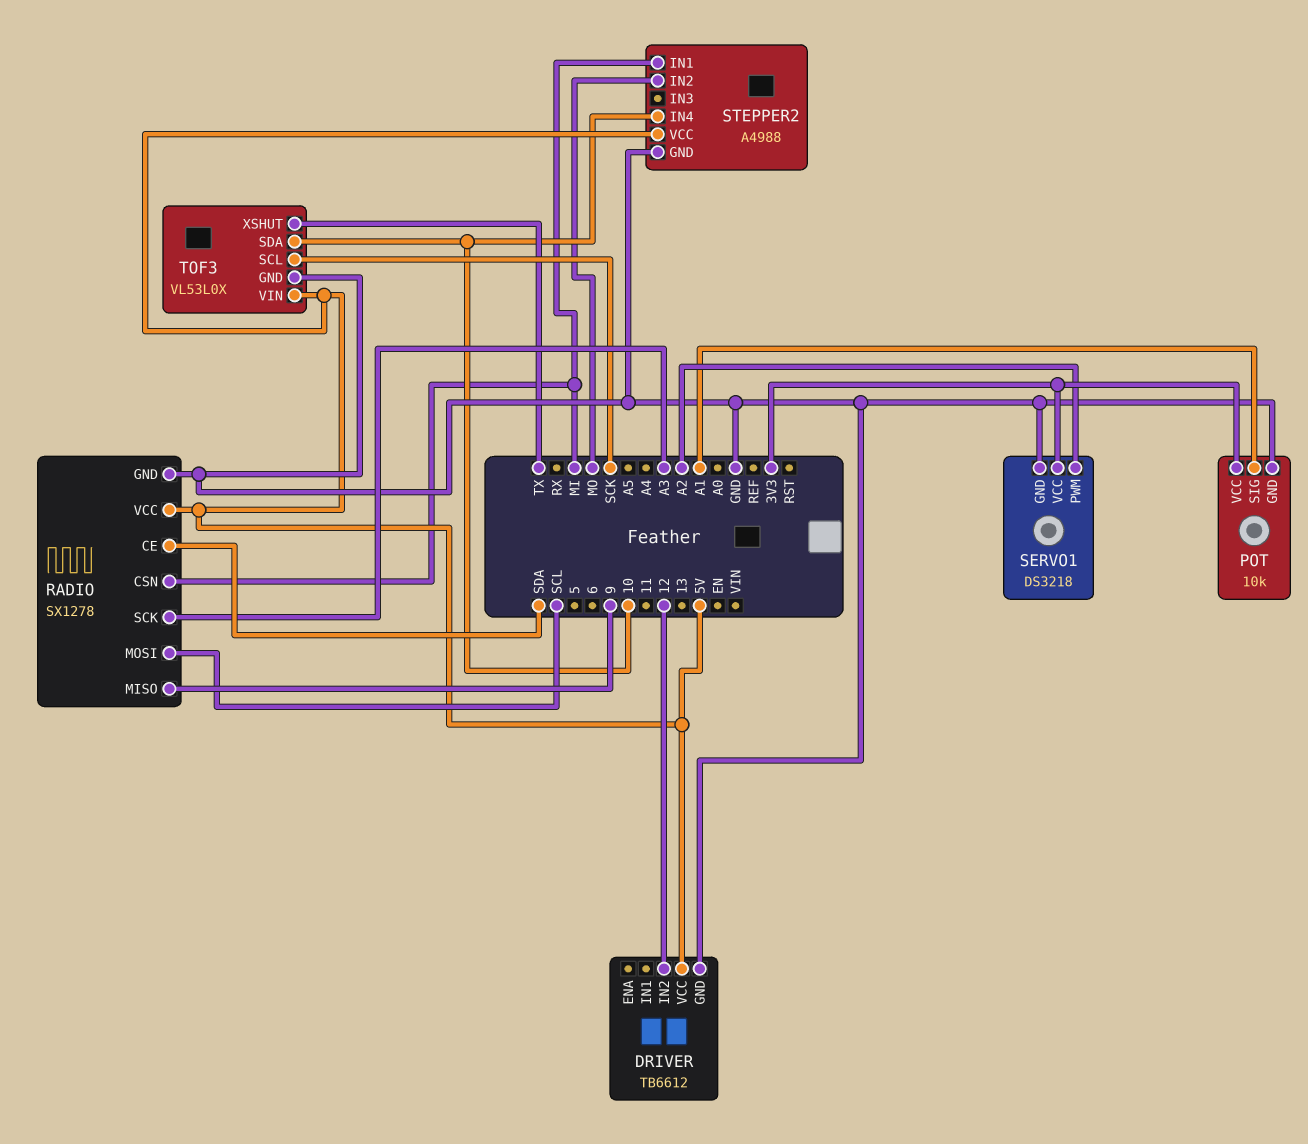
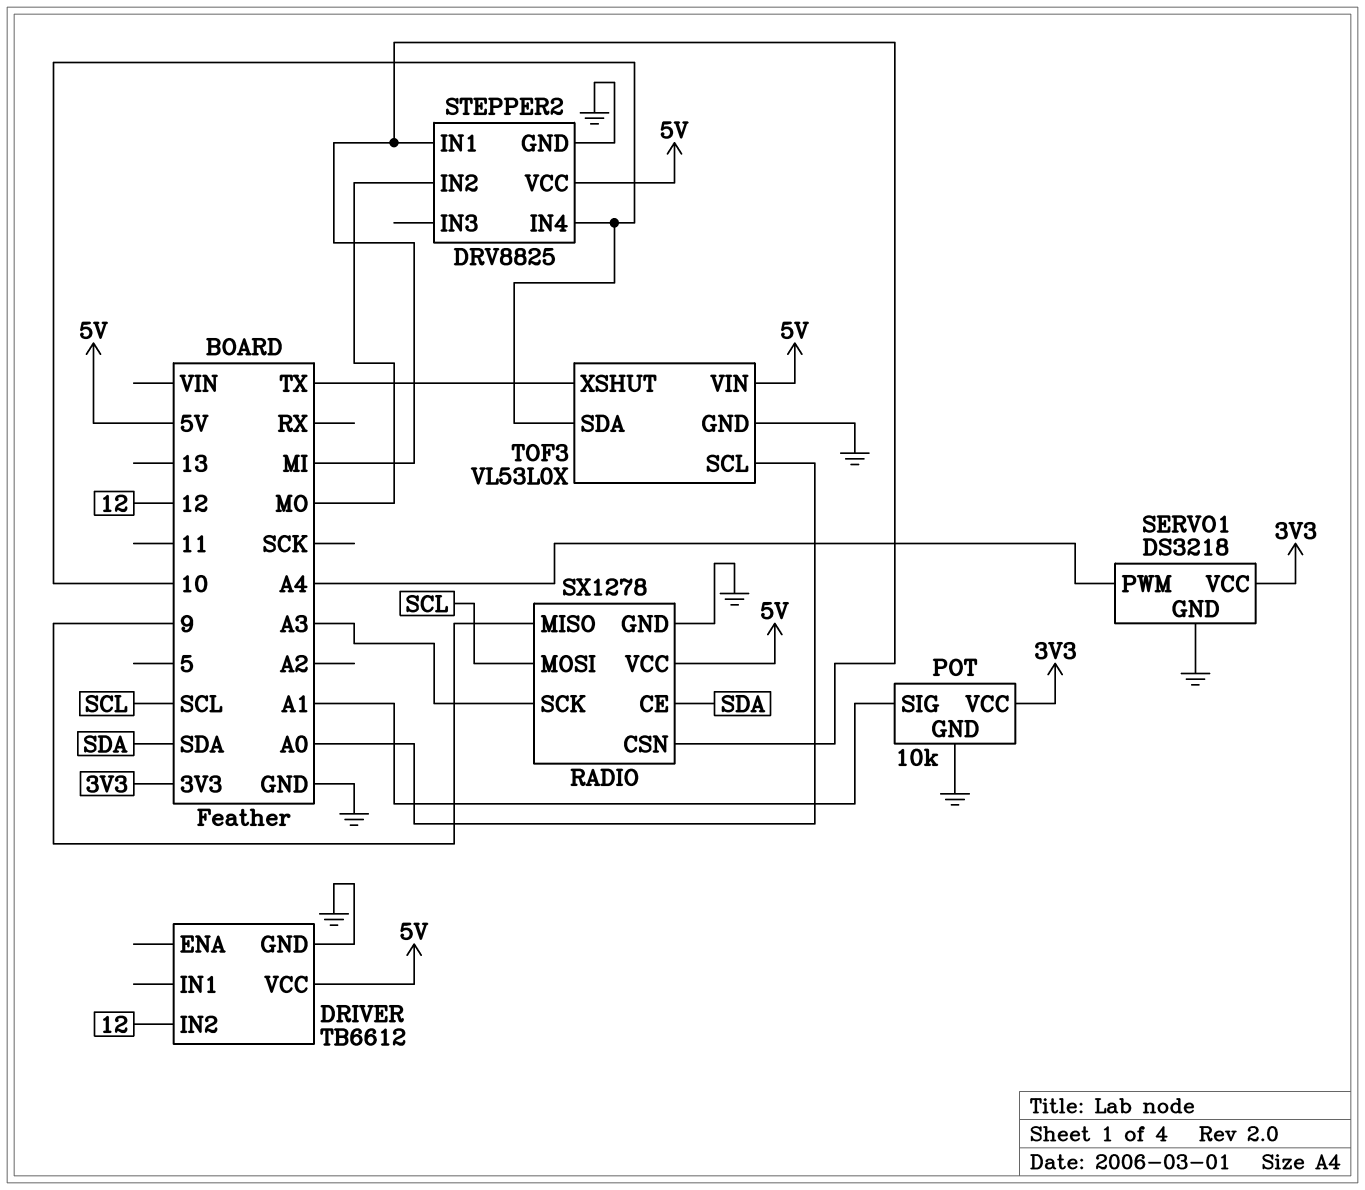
SERVO1 pin PWM: A2 -> A4
STEPPER2: A4988 -> DRV8825
TOF3 pin SCL: SCK -> A0

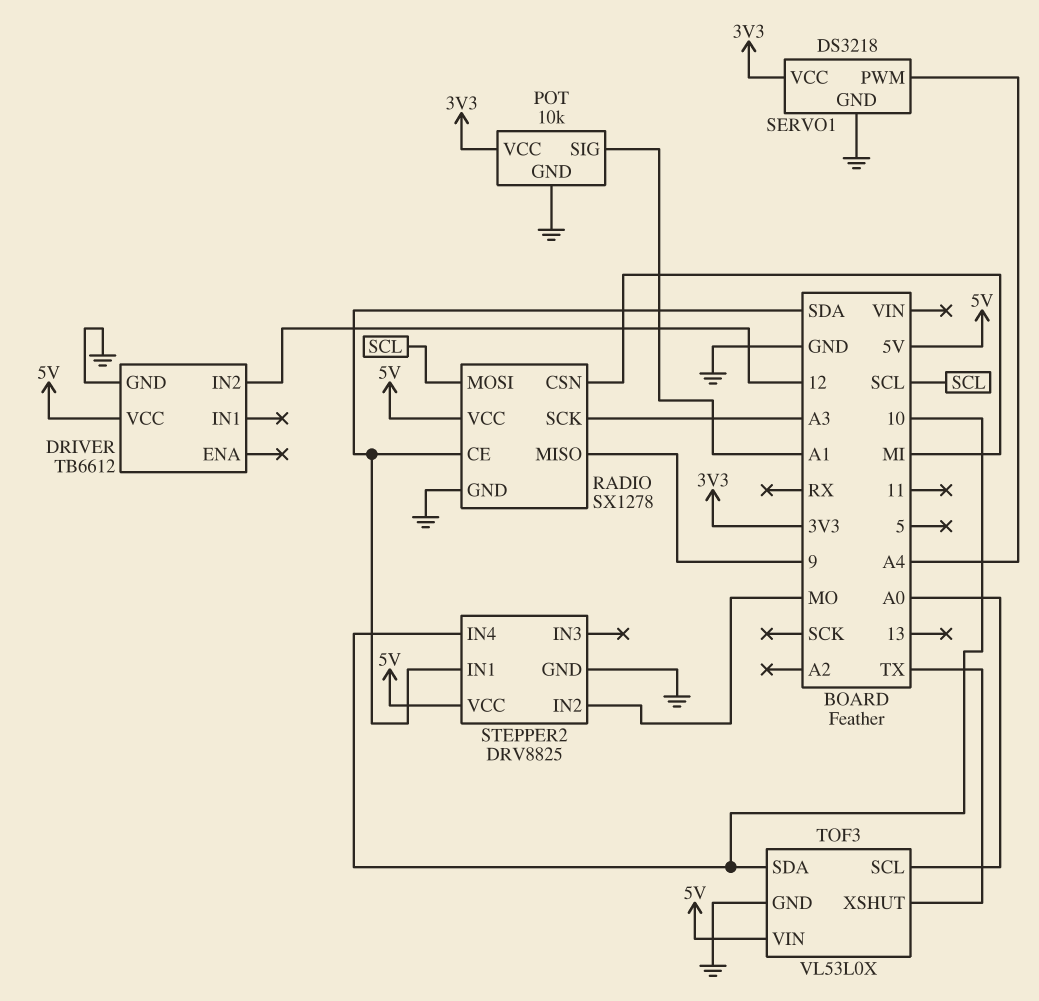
STEPPER2 pin IN1: MI -> SDA

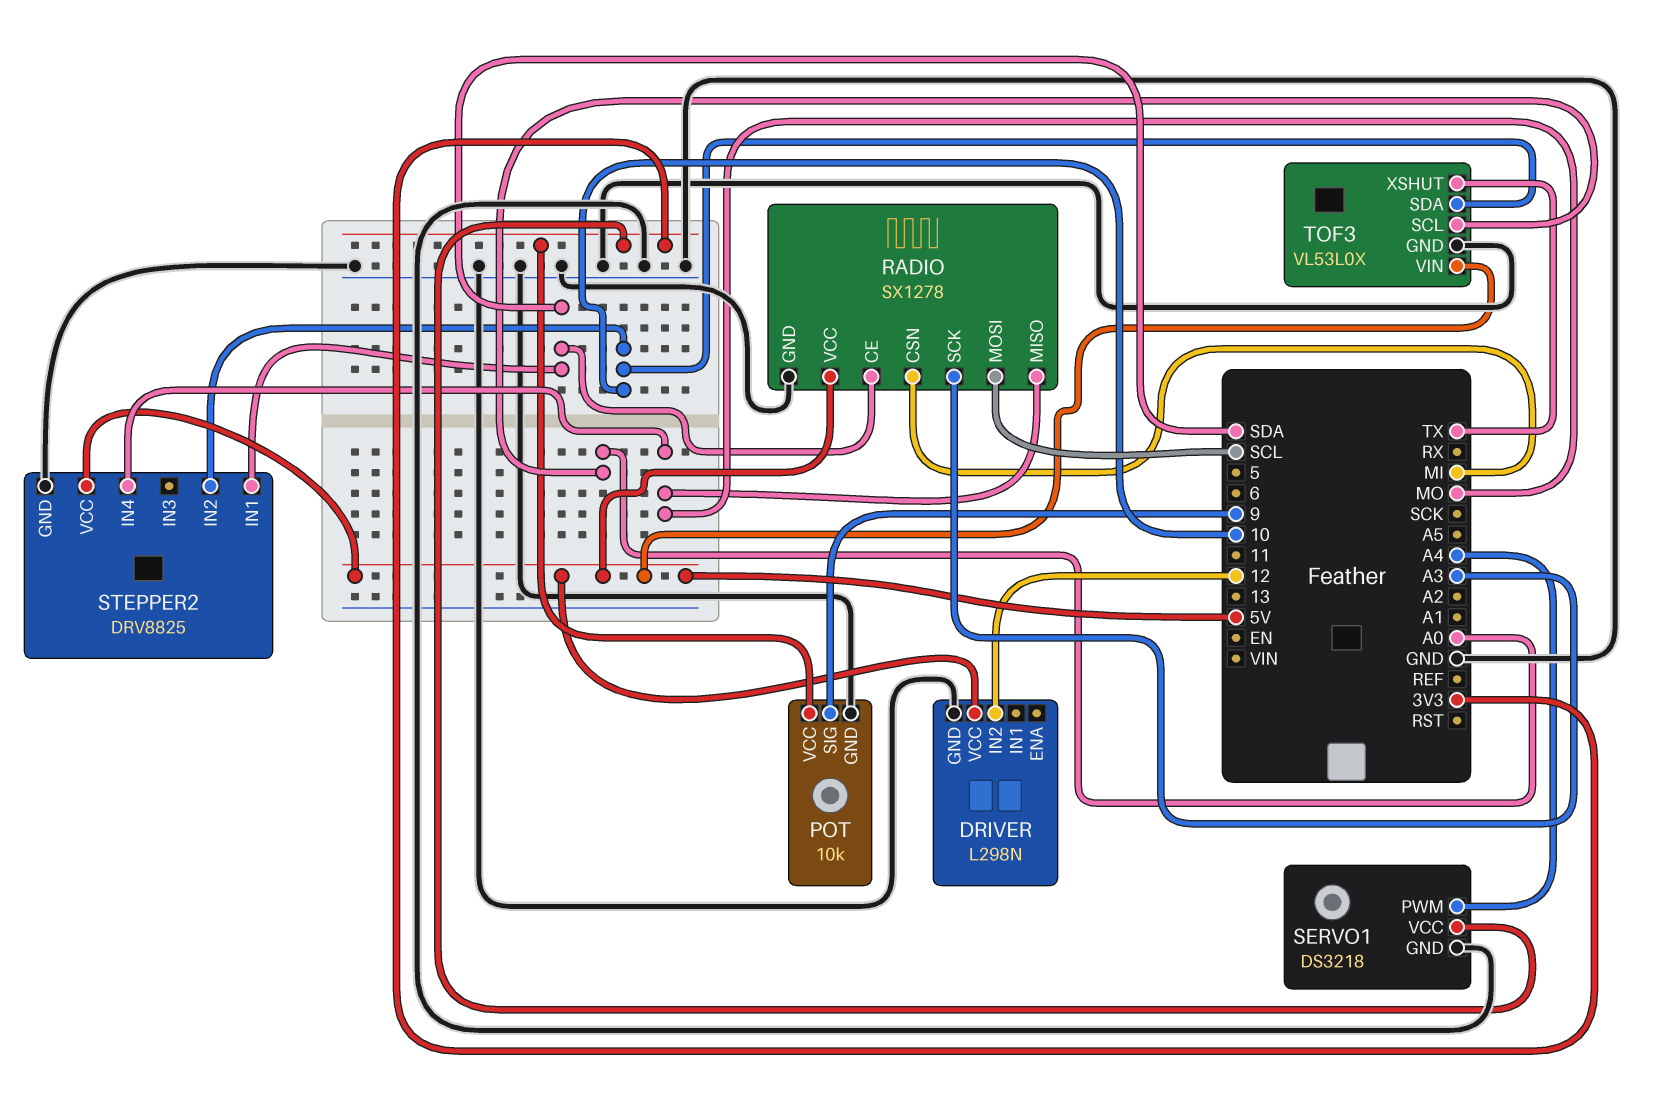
DRIVER: TB6612 -> L298N
POT pin SIG: A1 -> 9
RADIO pin MISO: 9 -> MO
STEPPER2 pin IN2: MO -> 10
STEPPER2 pin IN4: 10 -> MO

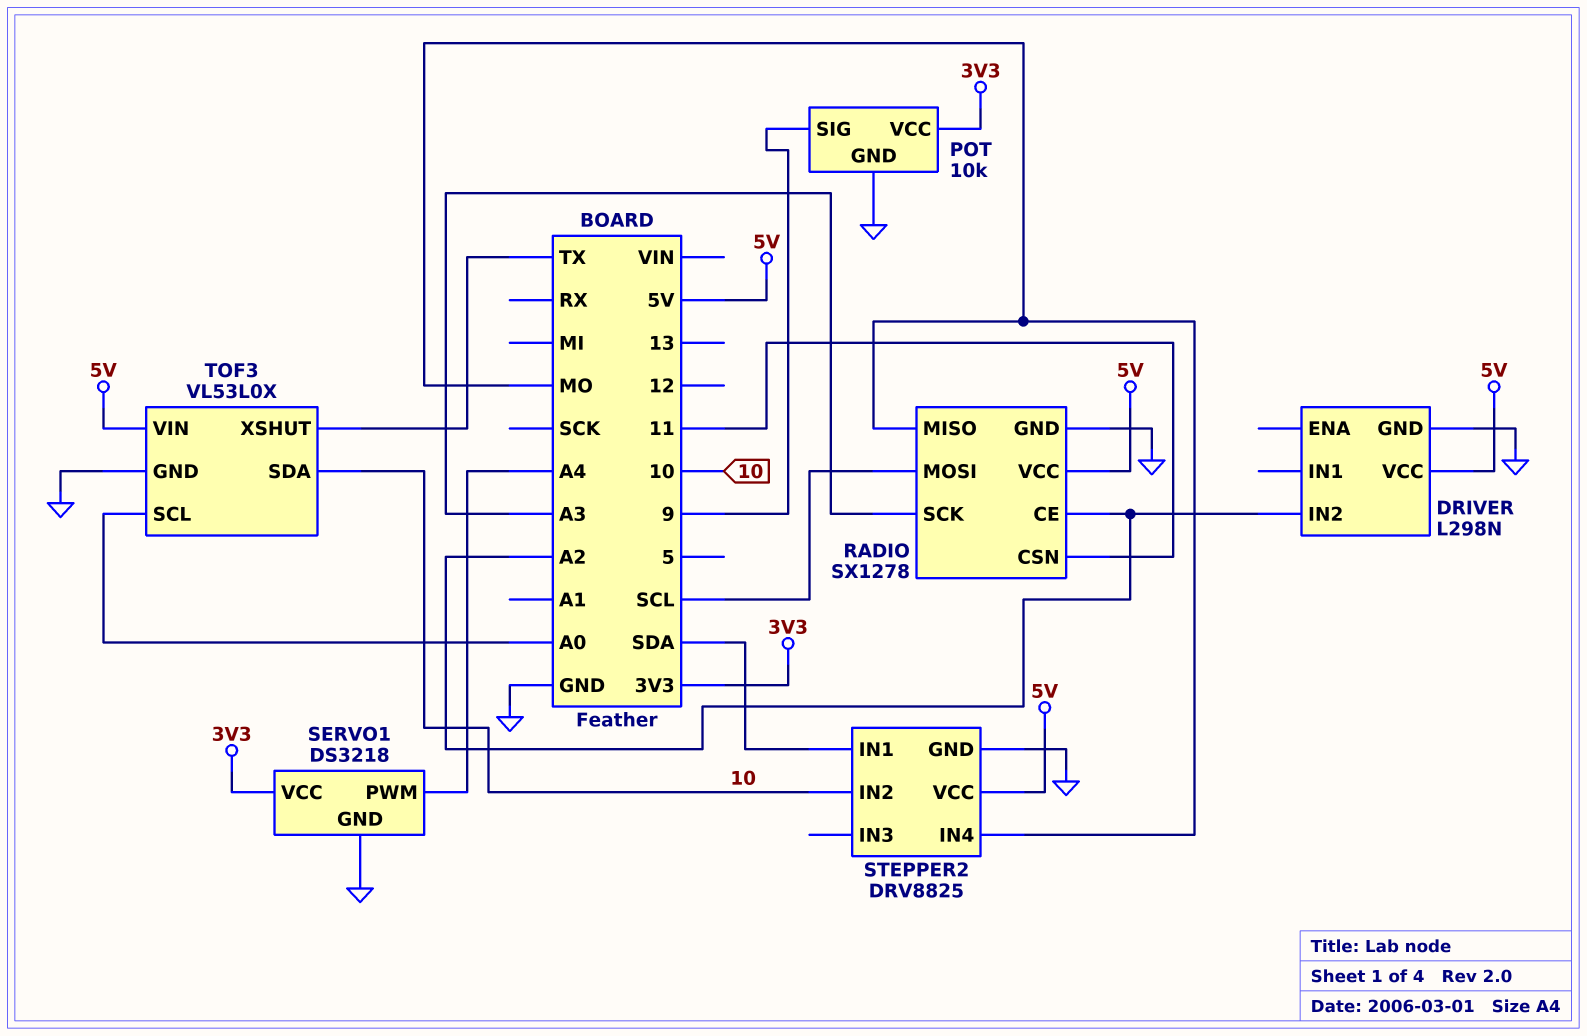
DRIVER pin IN2: 12 -> A2
RADIO pin CE: SDA -> A2
RADIO pin CSN: MI -> 11

